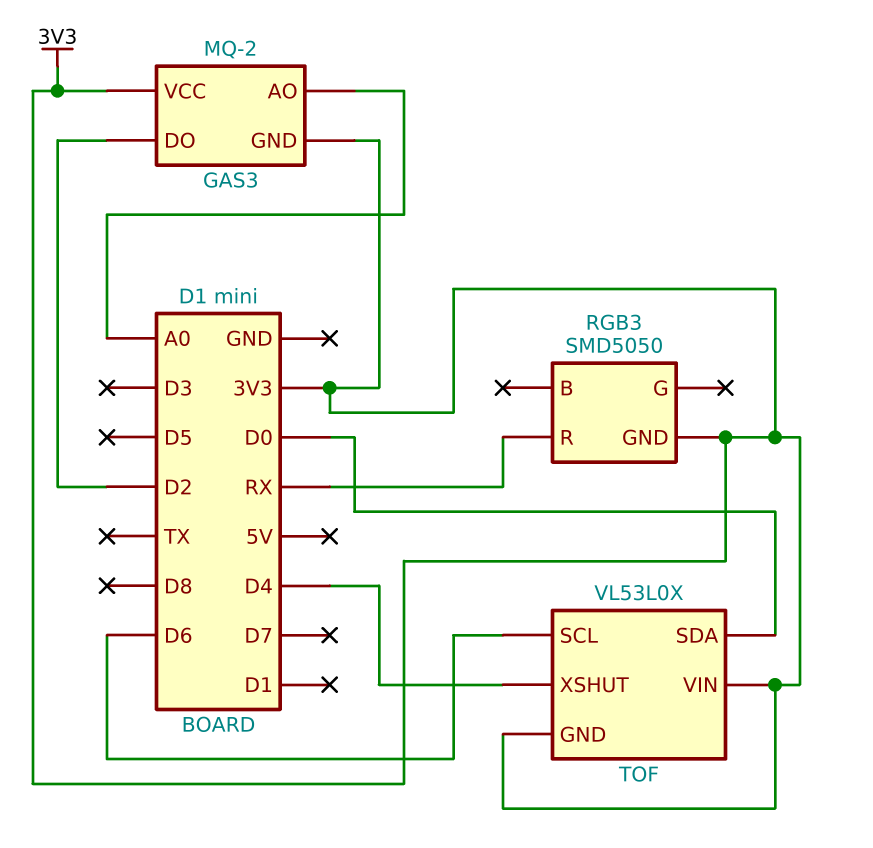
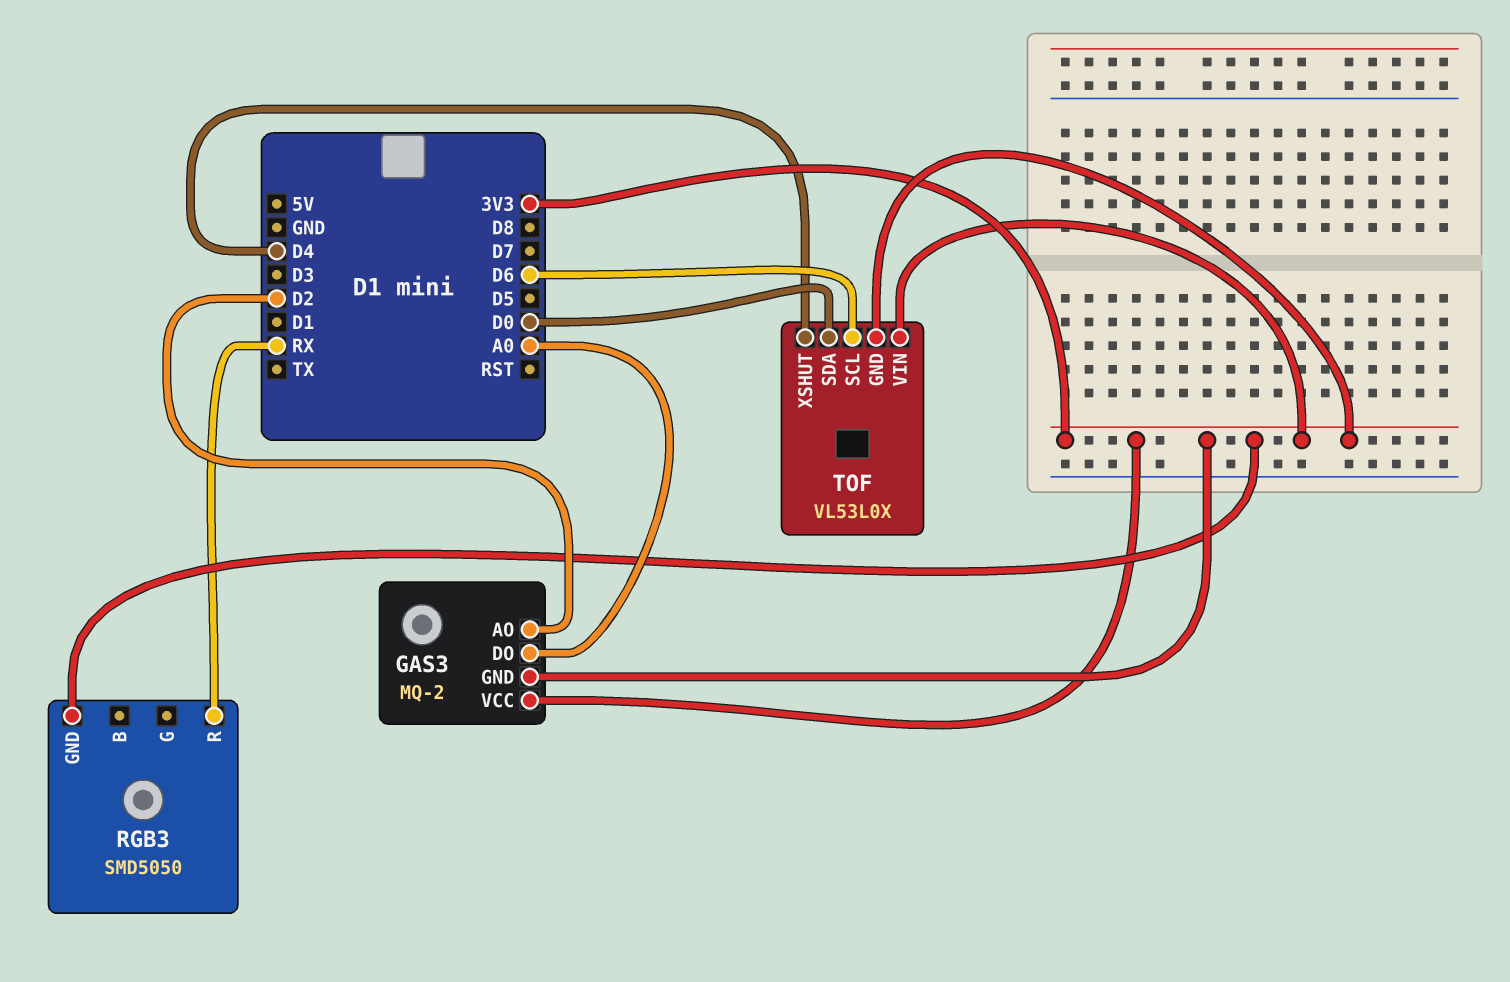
GAS3 pin AO: A0 -> D2
GAS3 pin DO: D2 -> A0

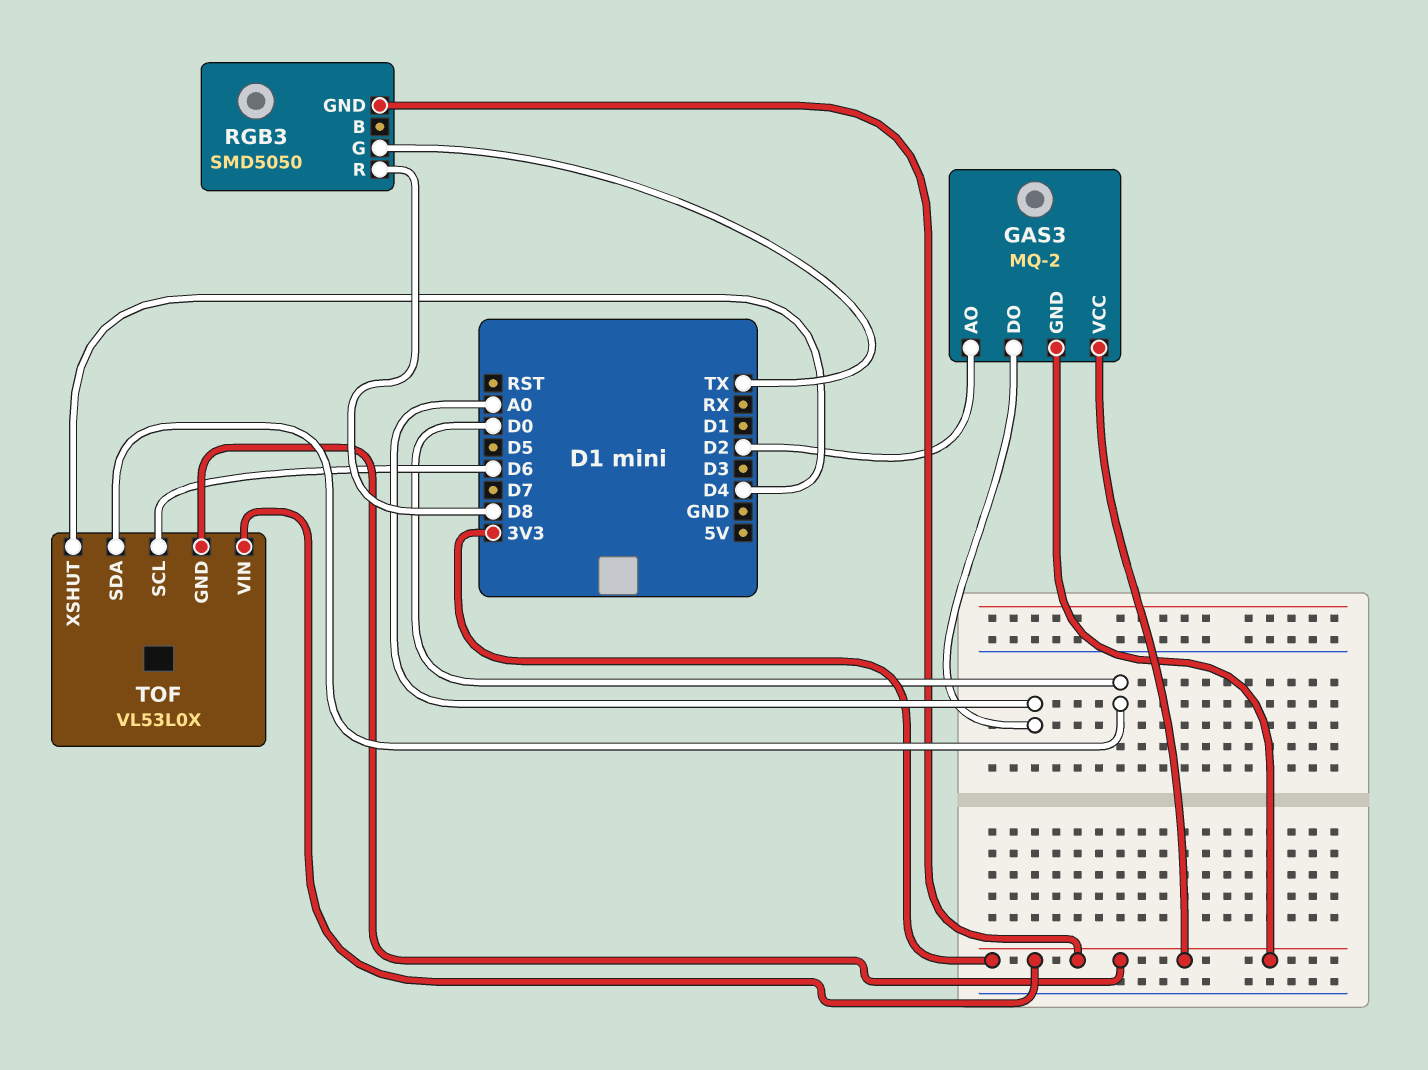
RGB3 pin G: none -> TX
RGB3 pin R: RX -> D8

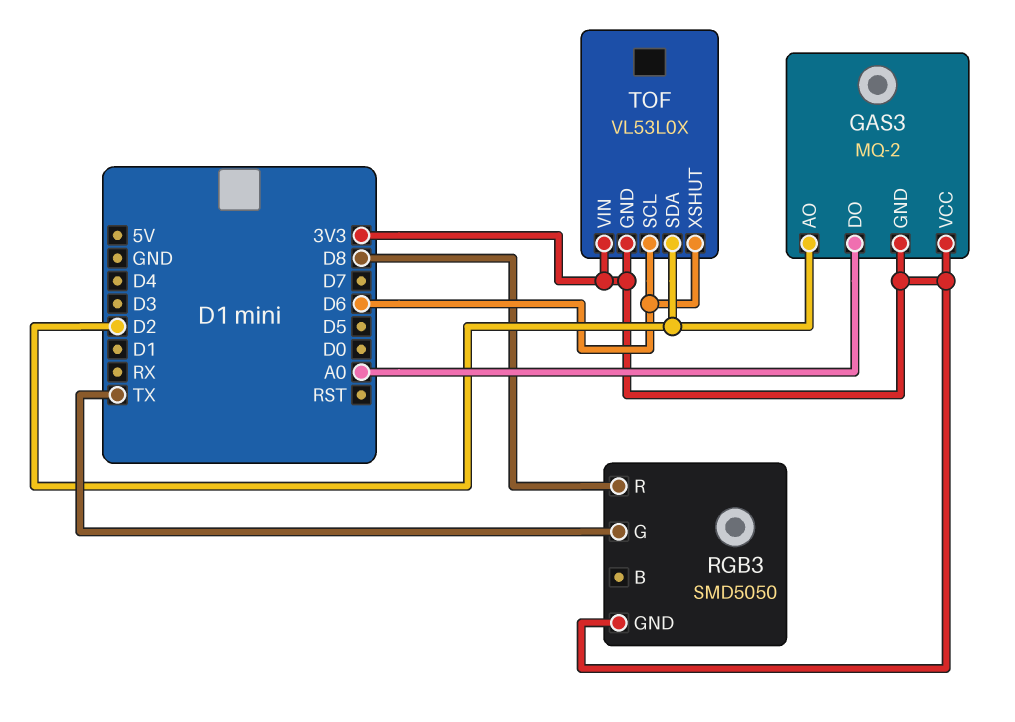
TOF pin SDA: D0 -> D2
TOF pin XSHUT: D4 -> D6

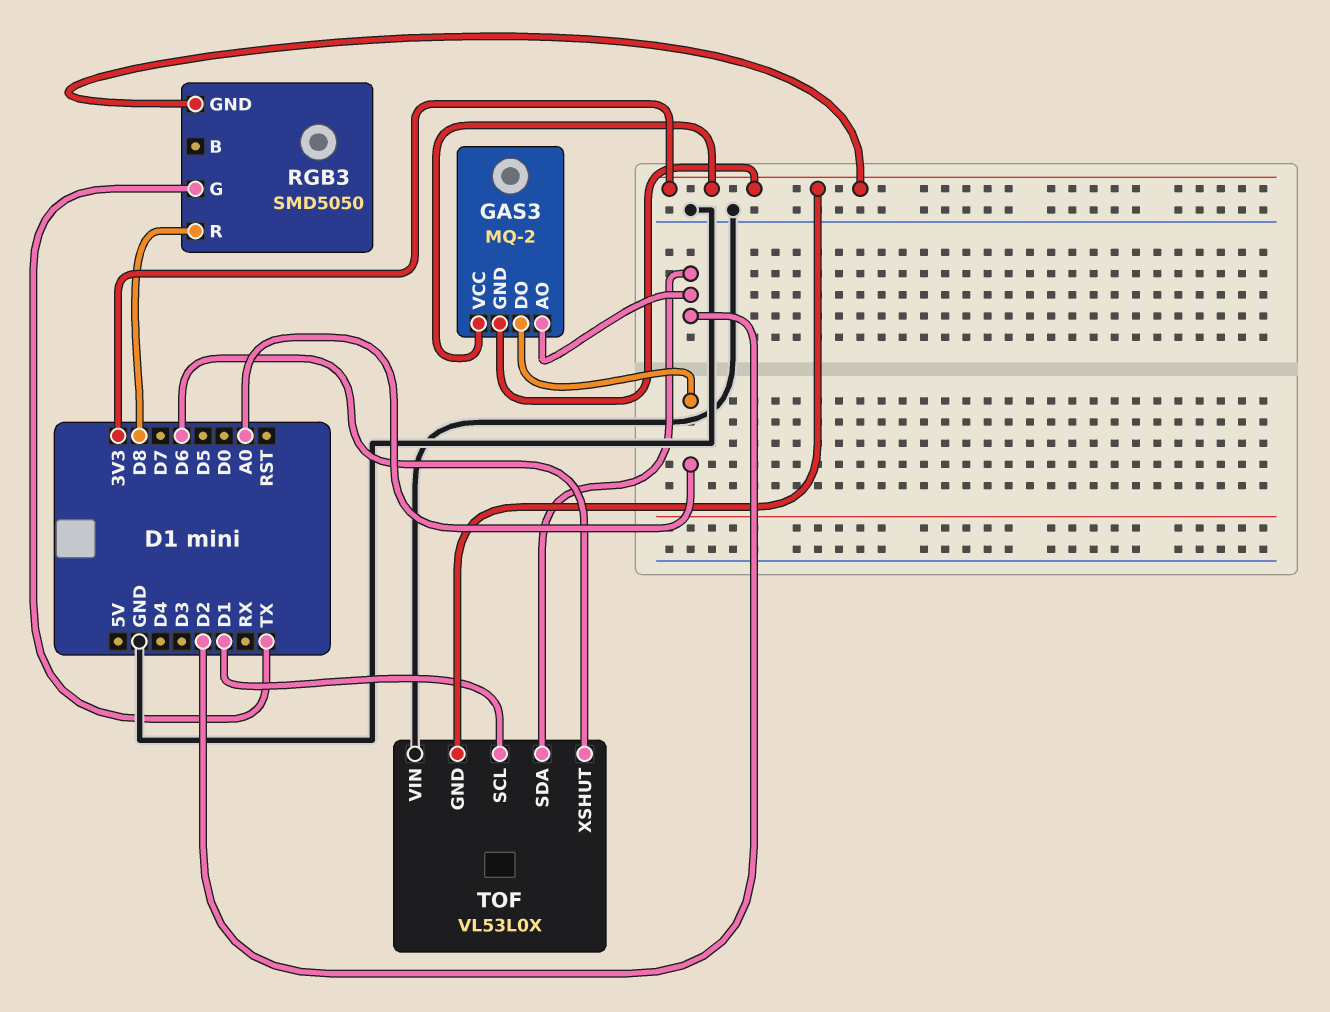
TOF pin SCL: D6 -> D1
TOF pin VIN: 3V3 -> GND

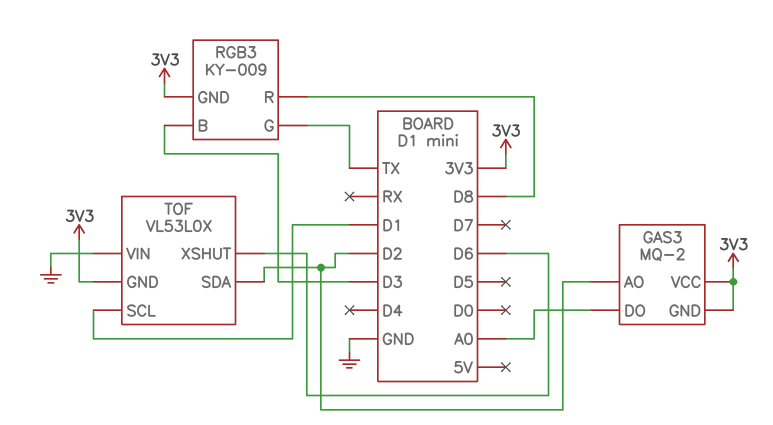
RGB3: SMD5050 -> KY-009
RGB3 pin B: none -> D3

